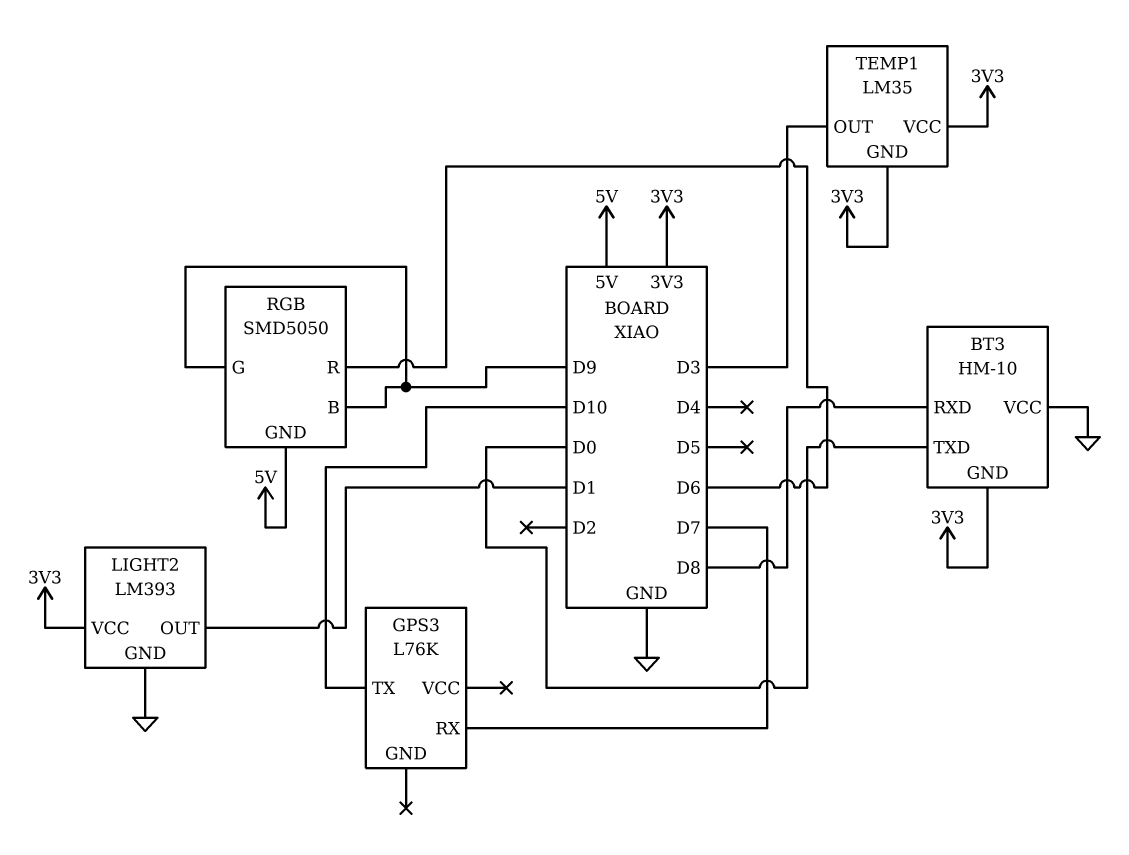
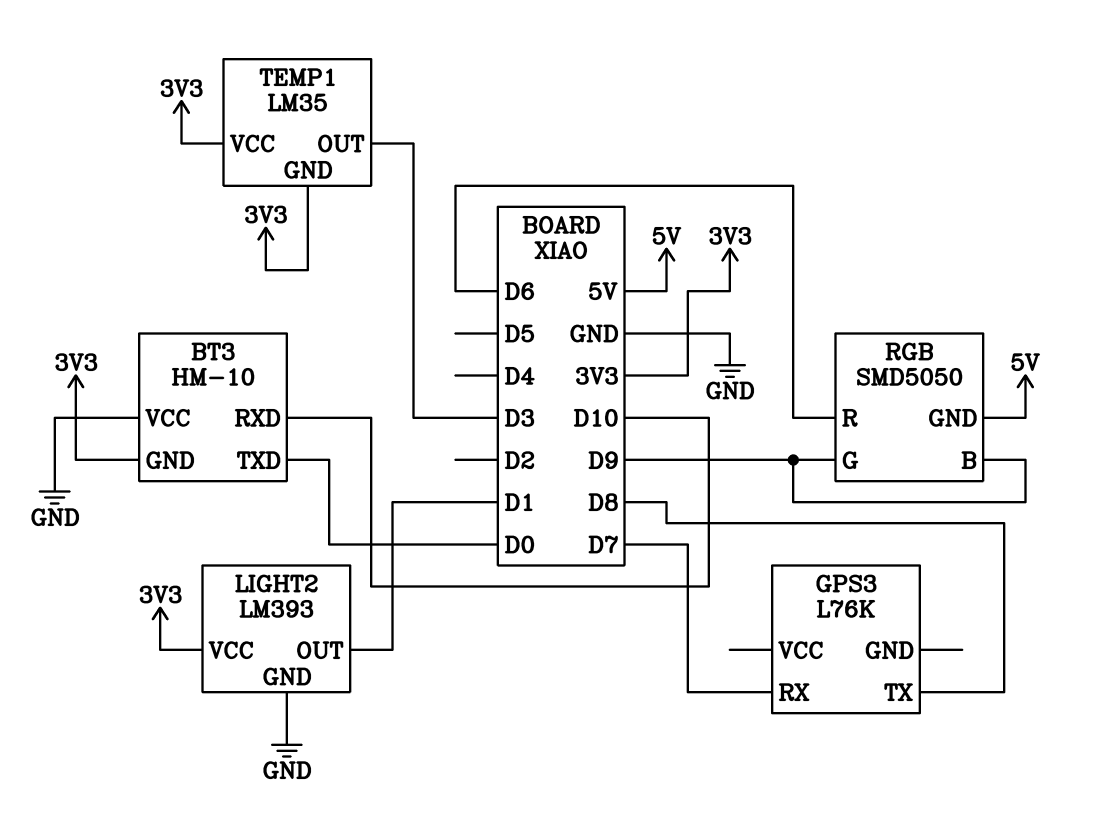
BT3 pin RXD: D8 -> D10
GPS3 pin TX: D10 -> D8

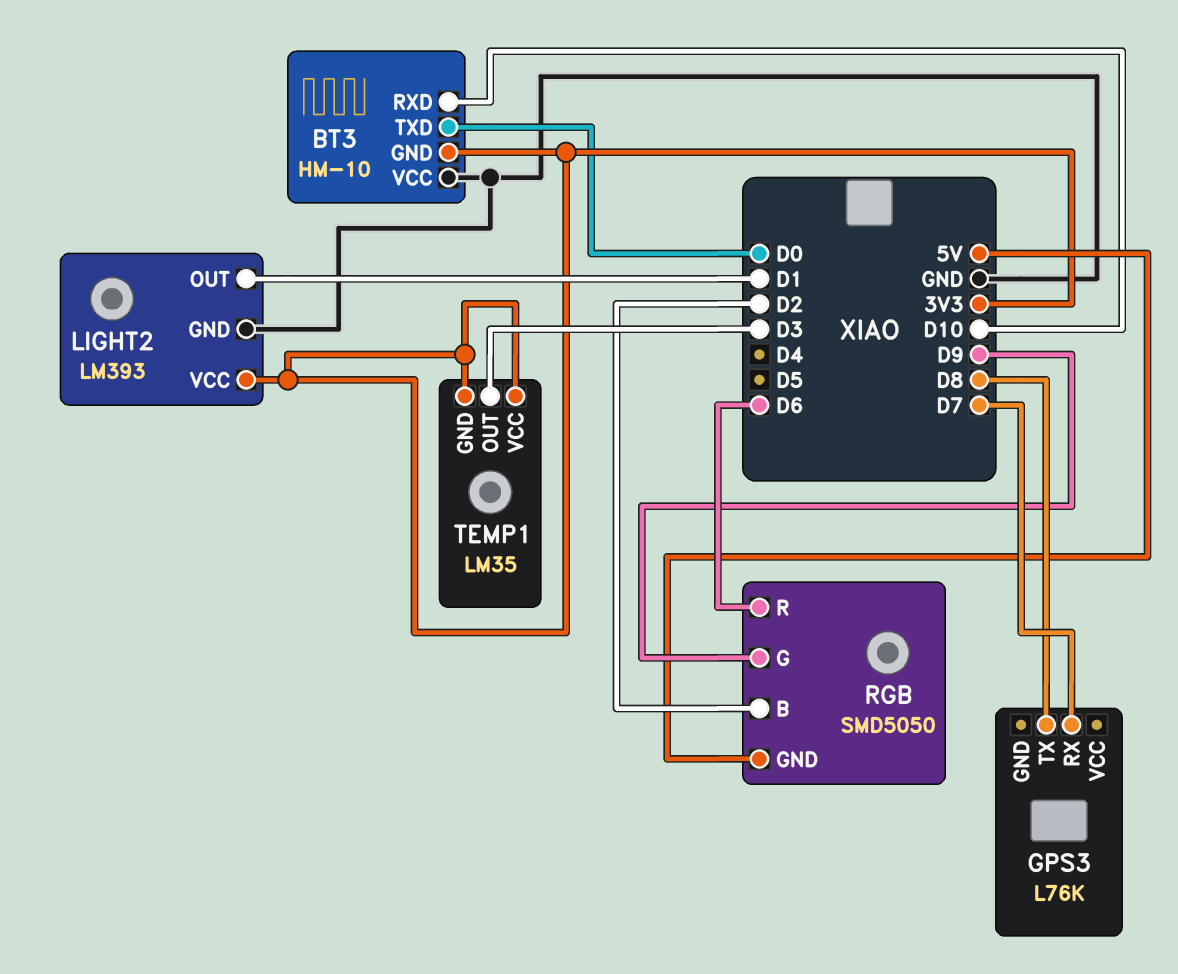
RGB pin B: D9 -> D2

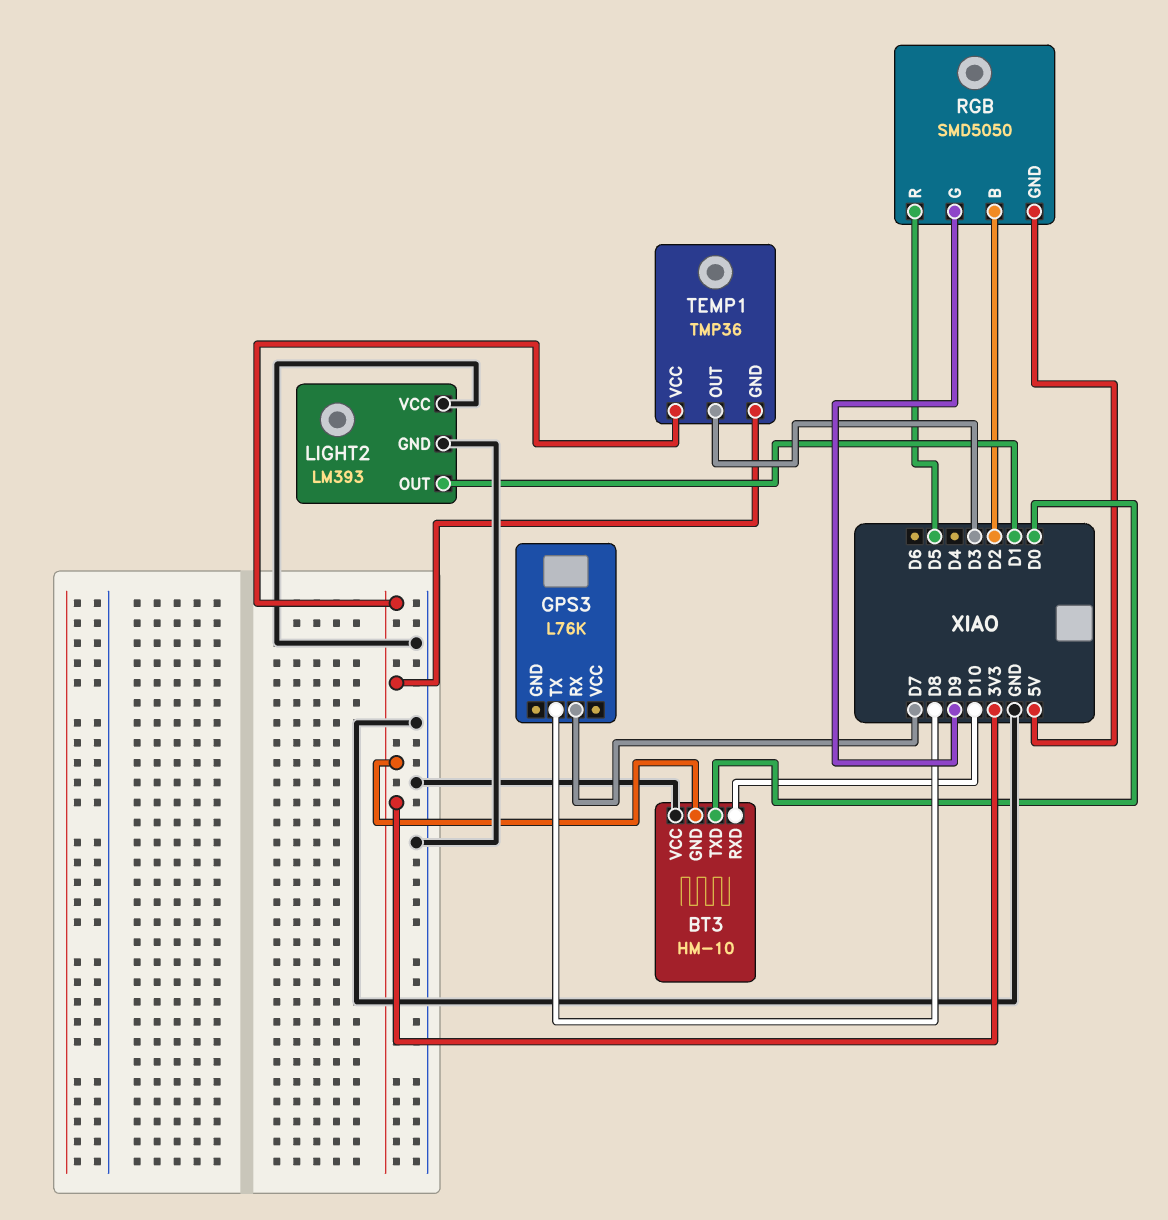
LIGHT2 pin VCC: 3V3 -> GND
RGB pin R: D6 -> D5
TEMP1: LM35 -> TMP36

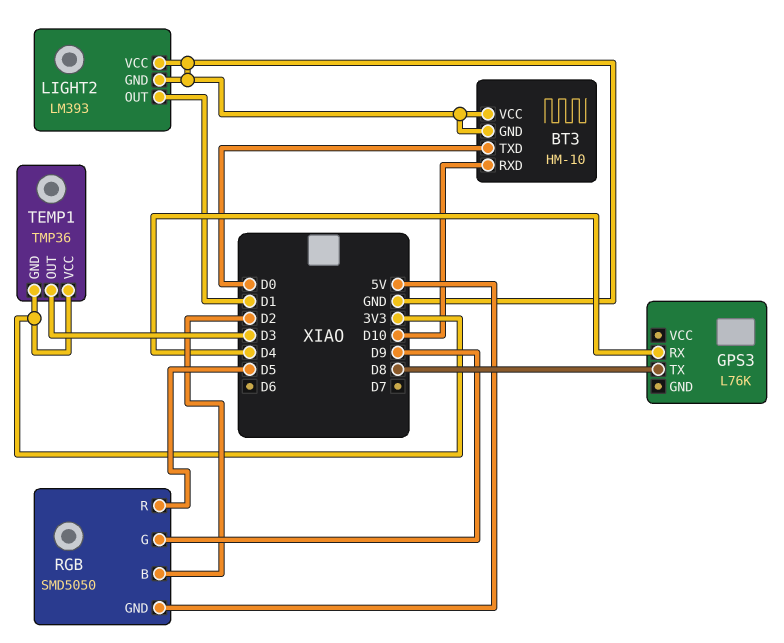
BT3 pin GND: 3V3 -> GND
GPS3 pin RX: D7 -> D4

